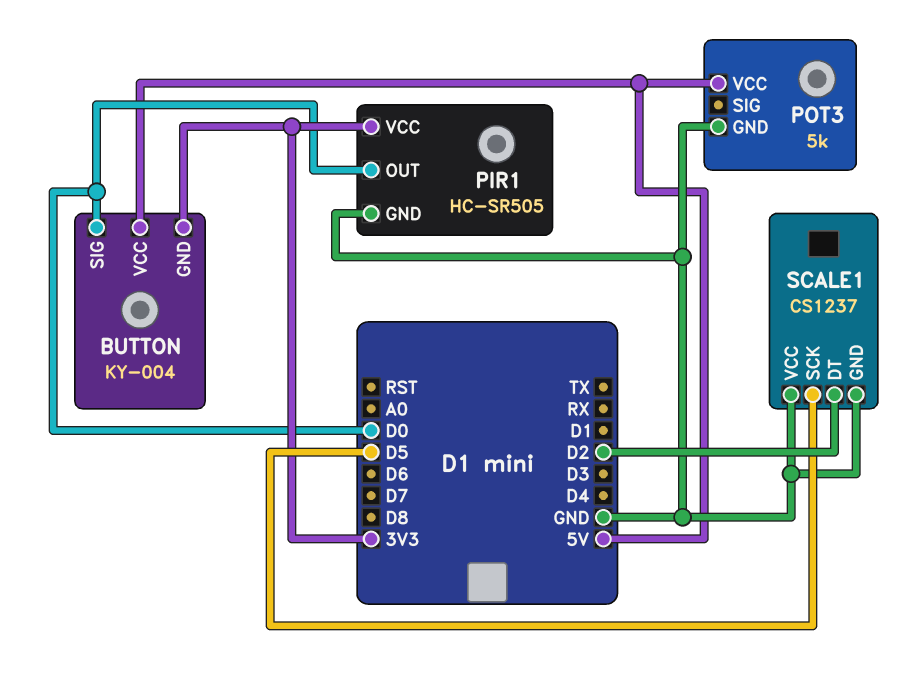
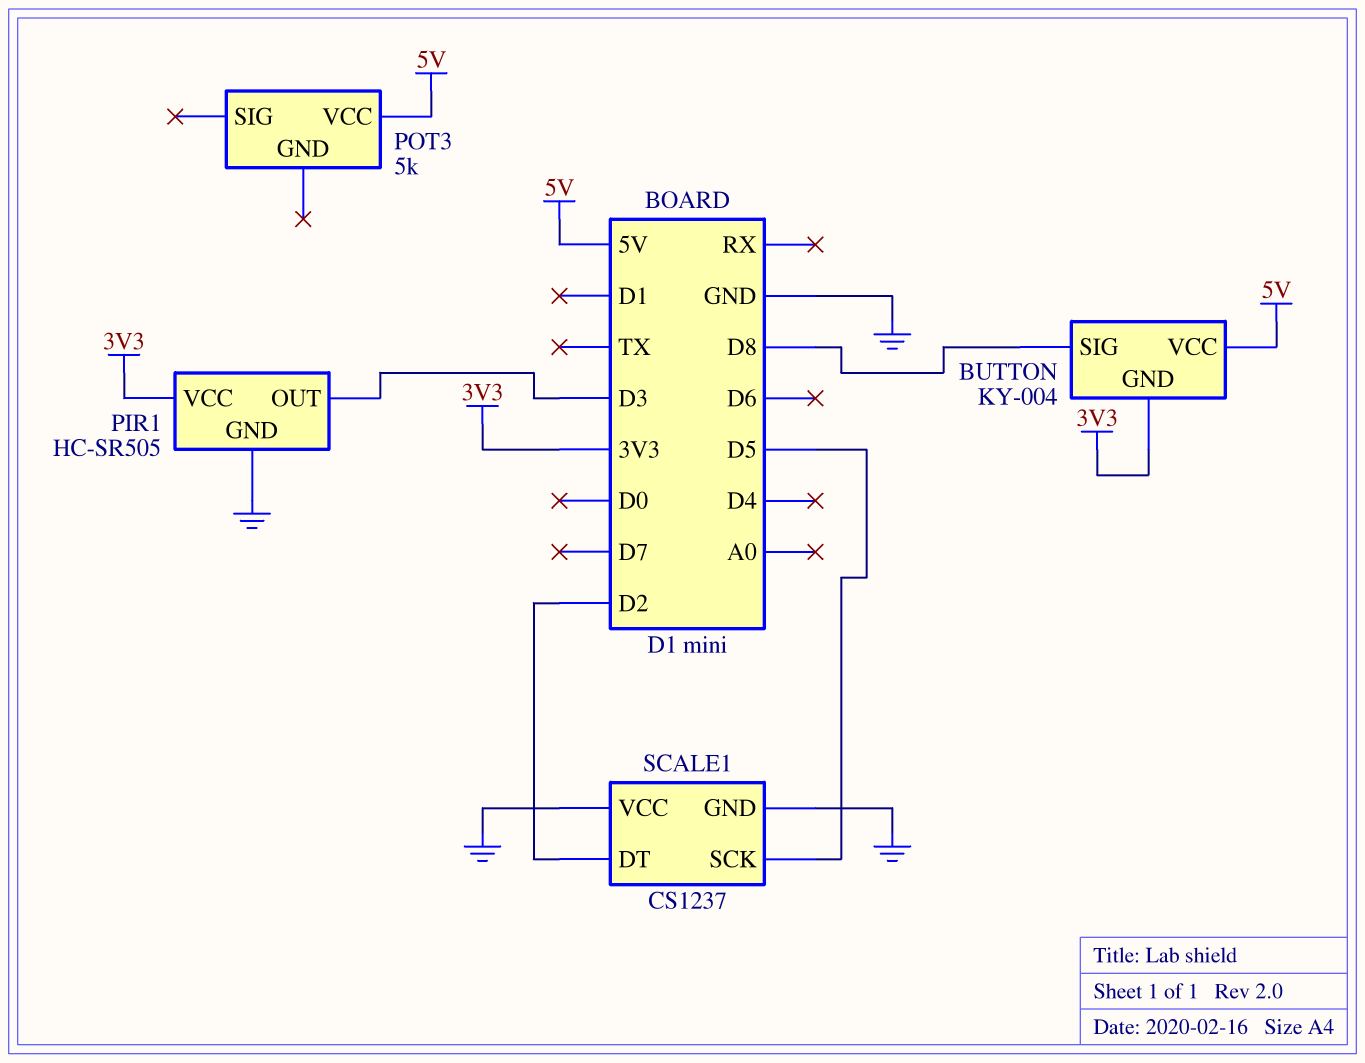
BUTTON pin SIG: D0 -> D8
PIR1 pin OUT: D0 -> D3
POT3 pin GND: GND -> none

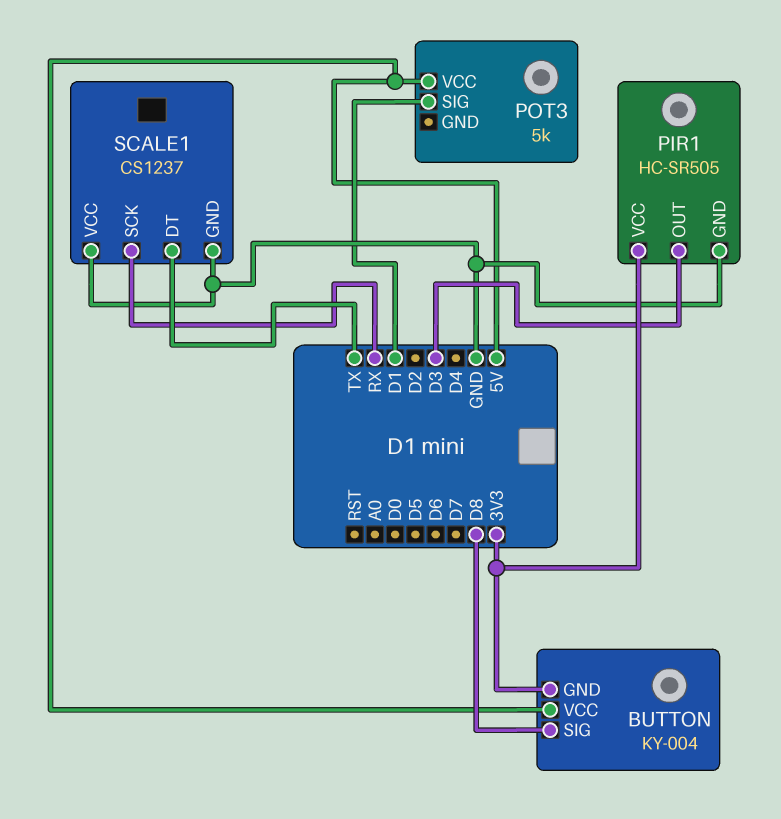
POT3 pin SIG: none -> D1
SCALE1 pin DT: D2 -> TX
SCALE1 pin SCK: D5 -> RX

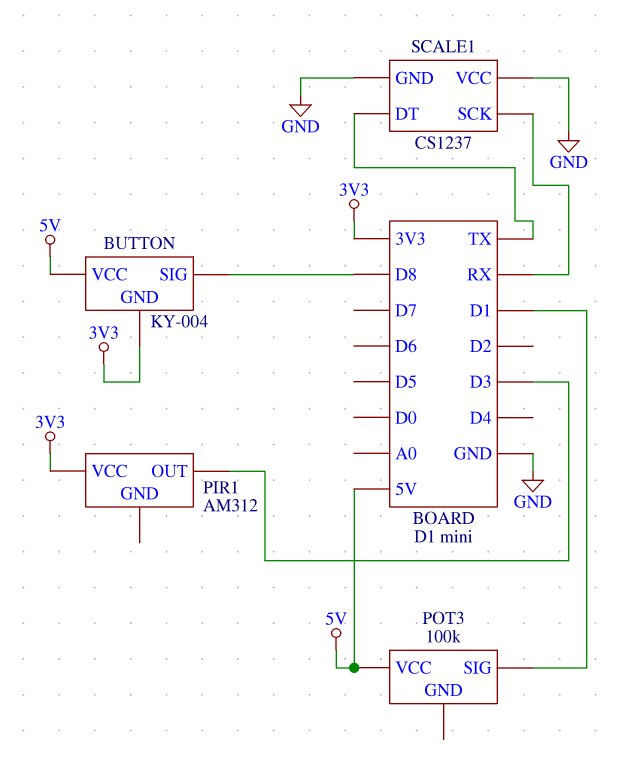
PIR1: HC-SR505 -> AM312
PIR1 pin GND: GND -> none
POT3: 5k -> 100k

